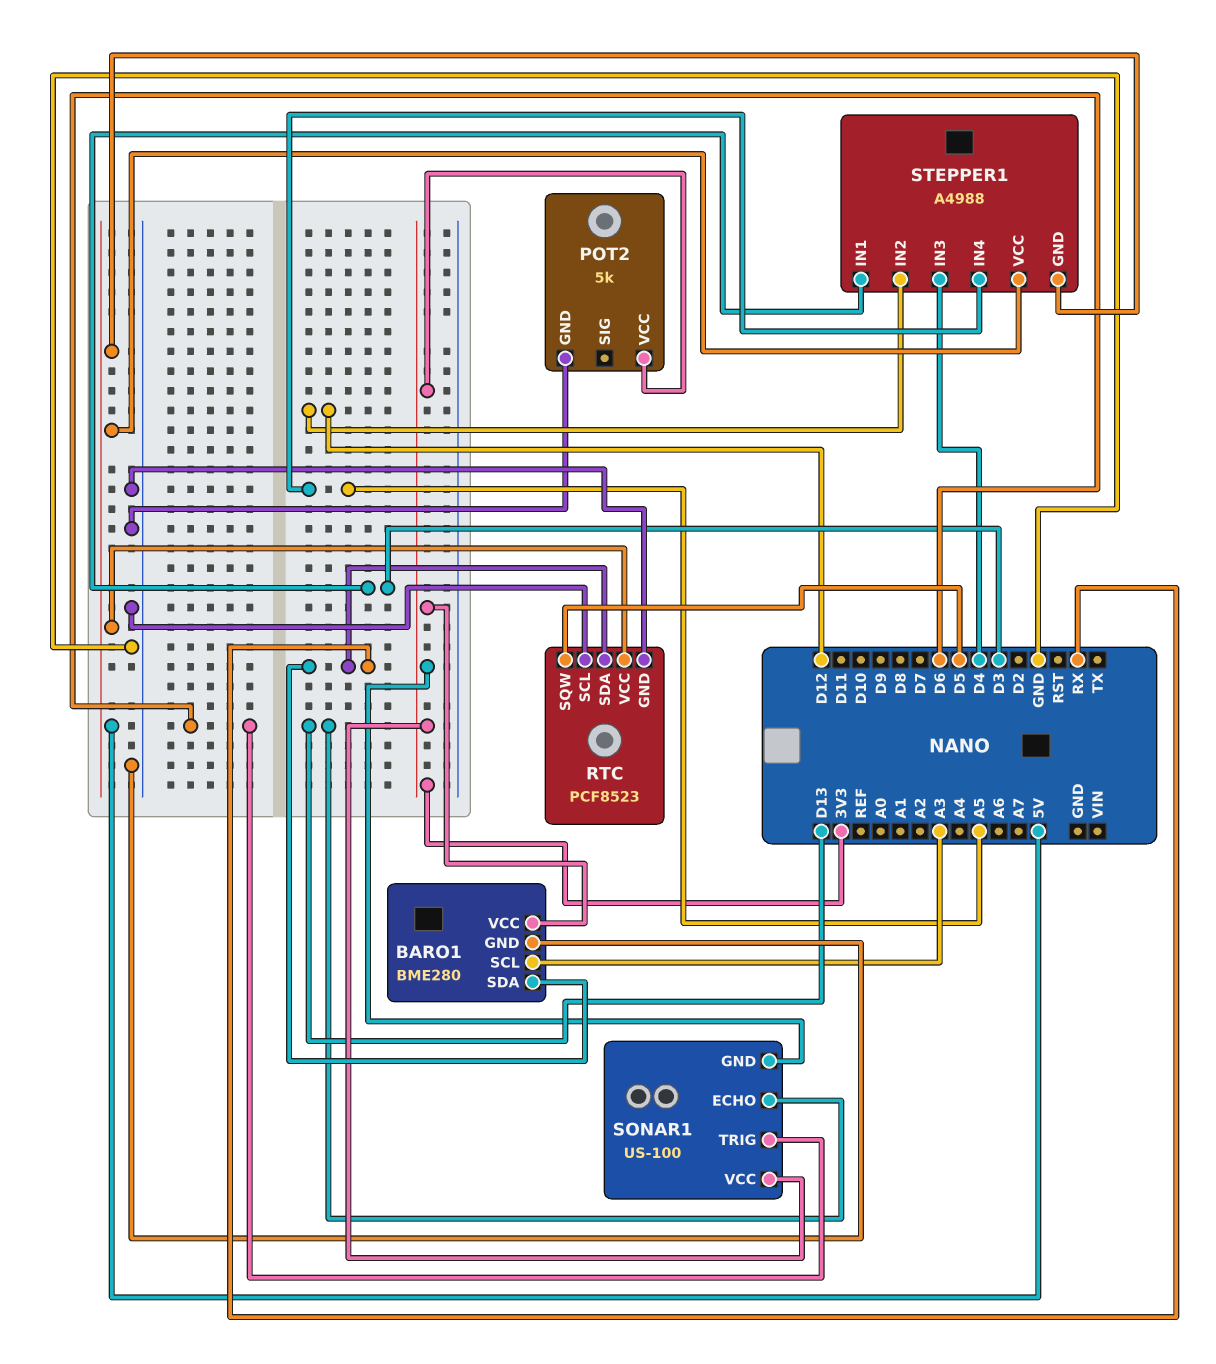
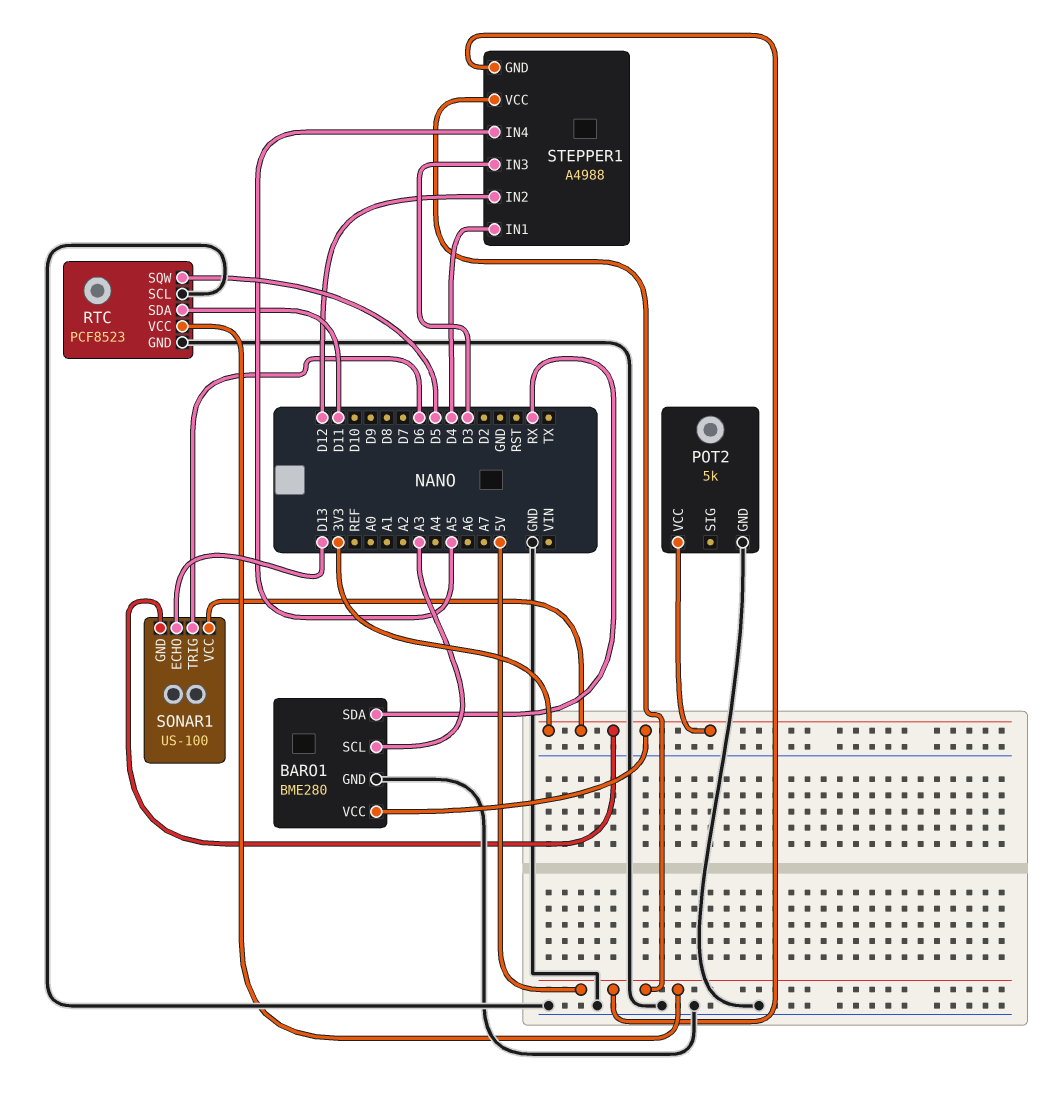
RTC pin SDA: RX -> D11
STEPPER1 pin IN1: D3 -> D4
STEPPER1 pin IN3: D4 -> D3

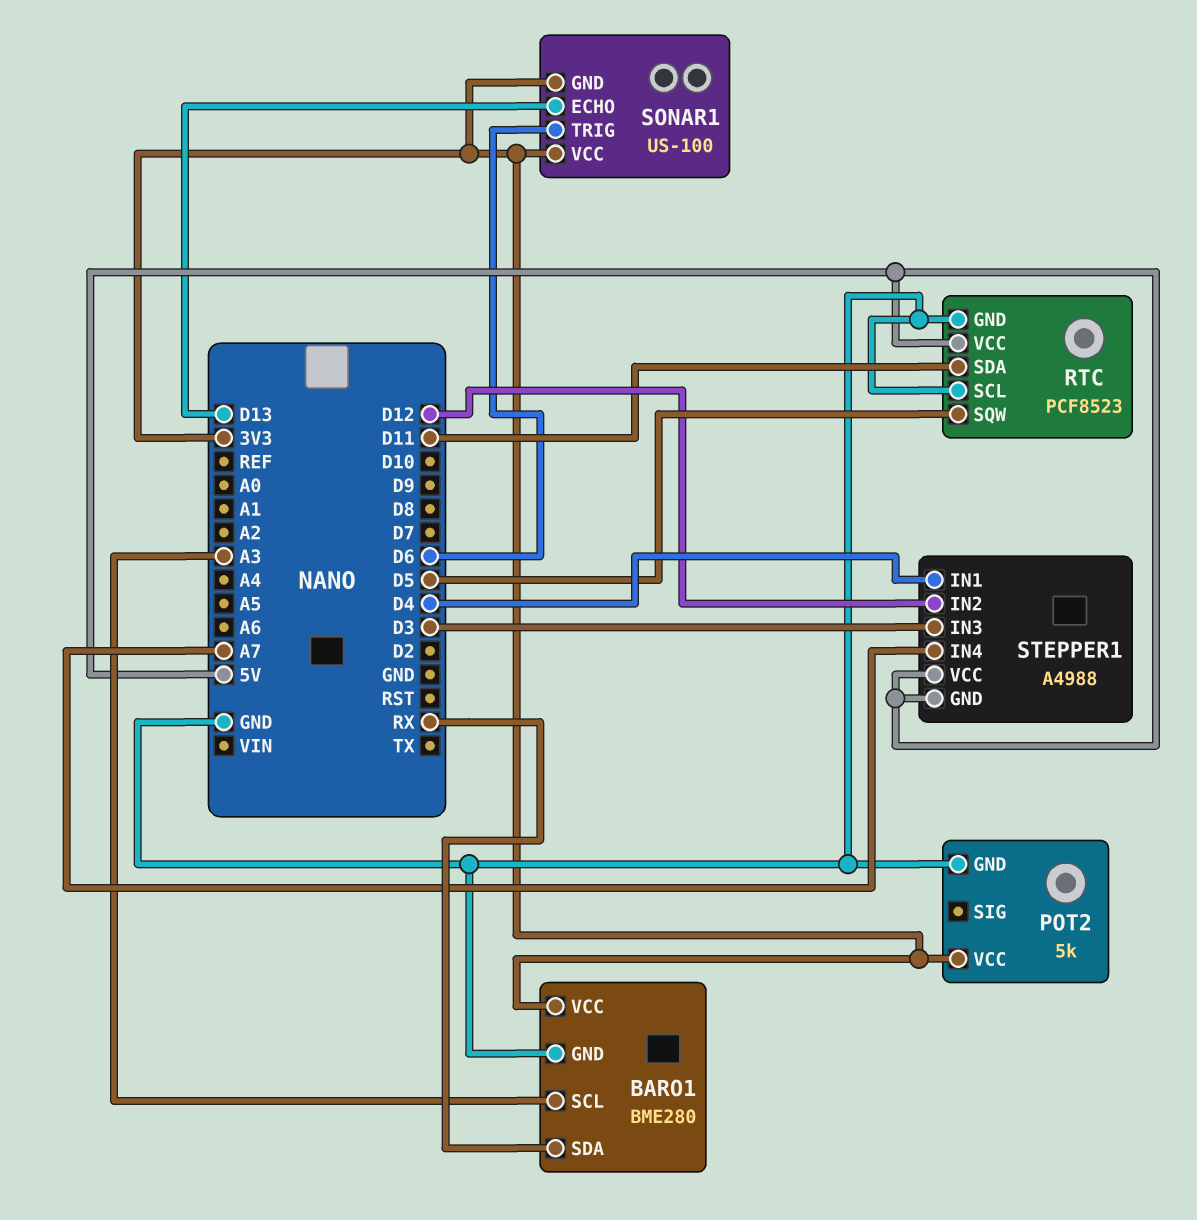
STEPPER1 pin IN4: A5 -> A7

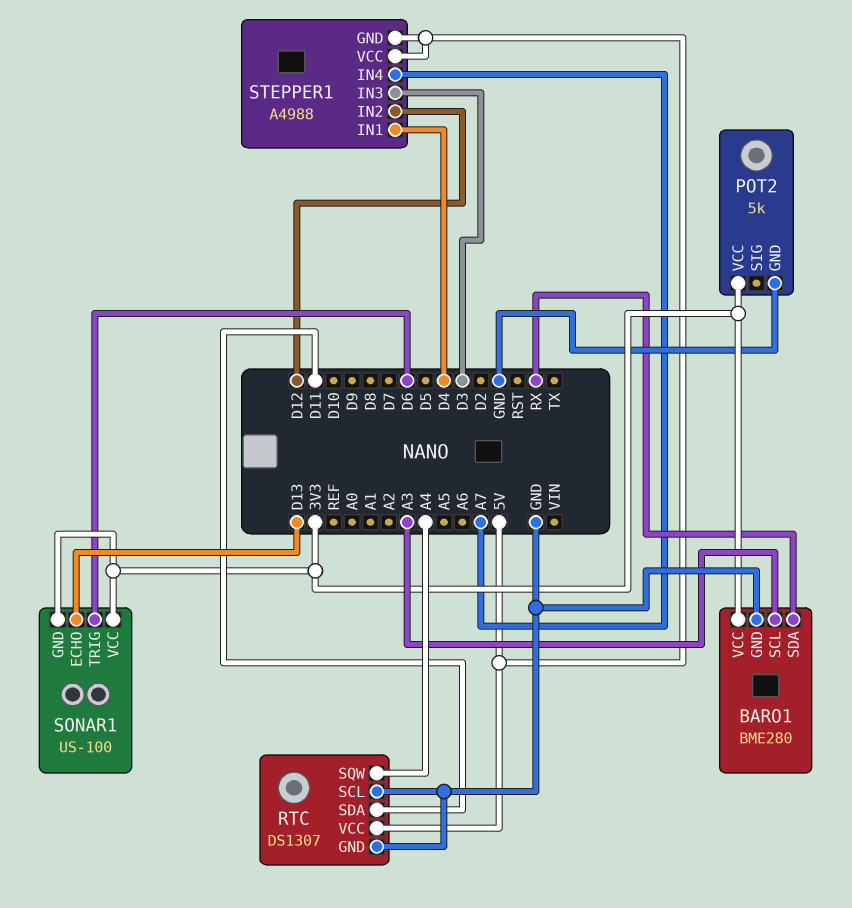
RTC: PCF8523 -> DS1307
RTC pin SQW: D5 -> A4

